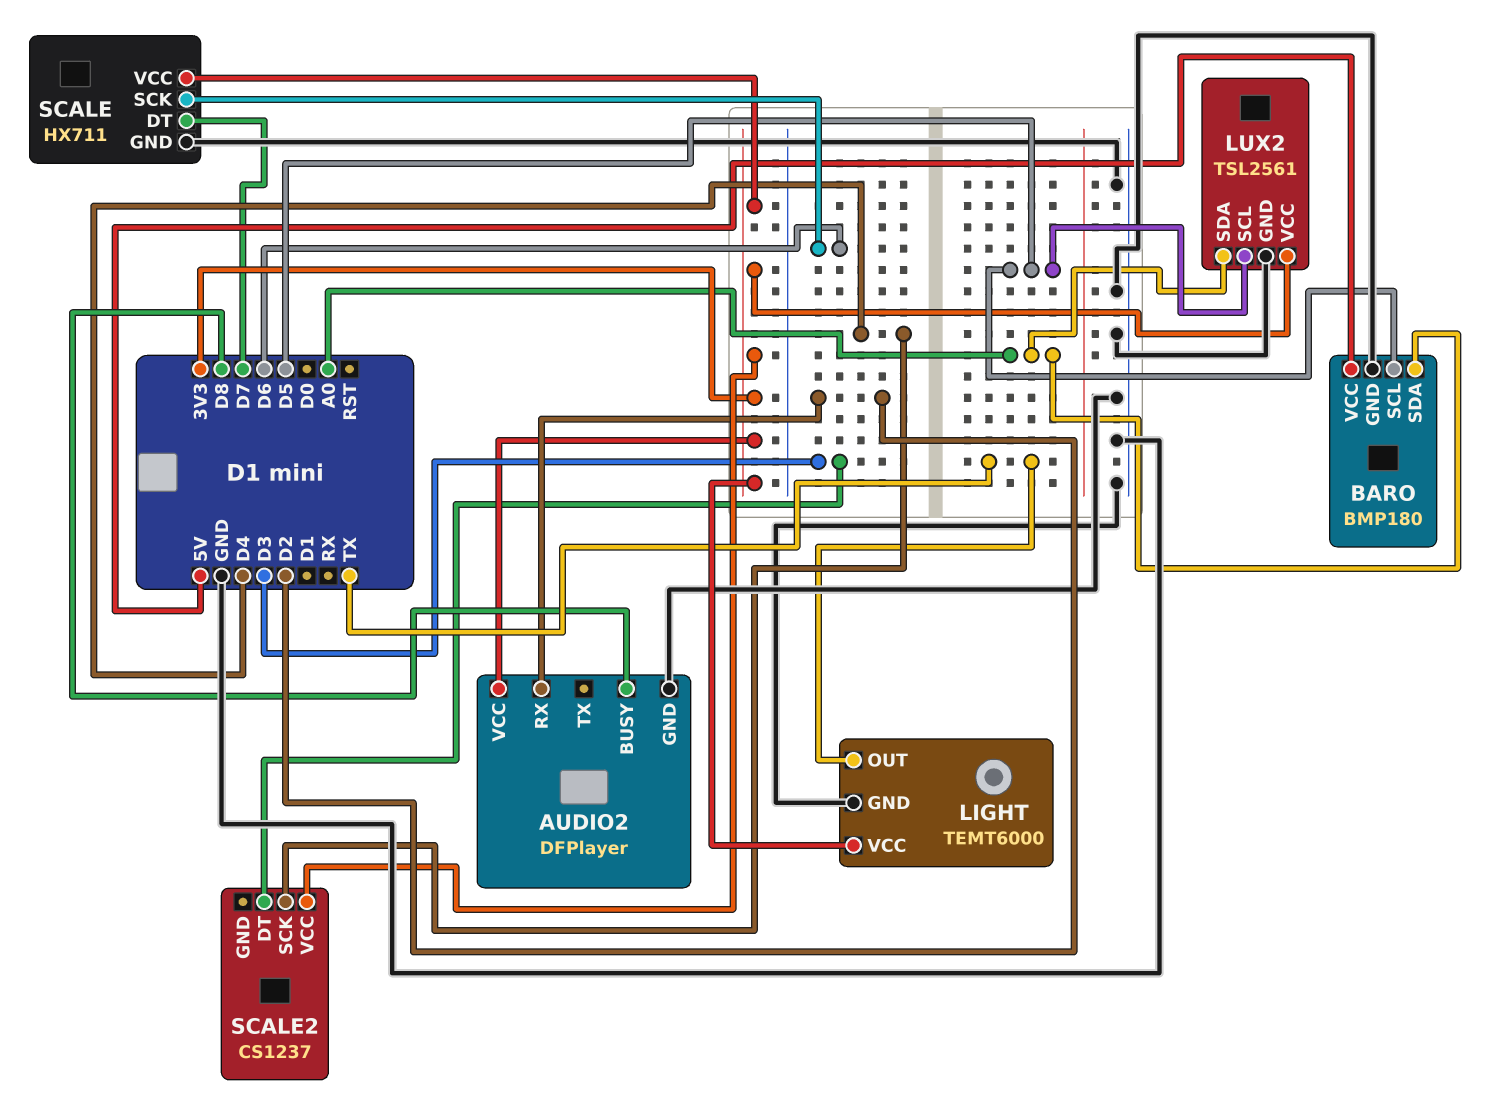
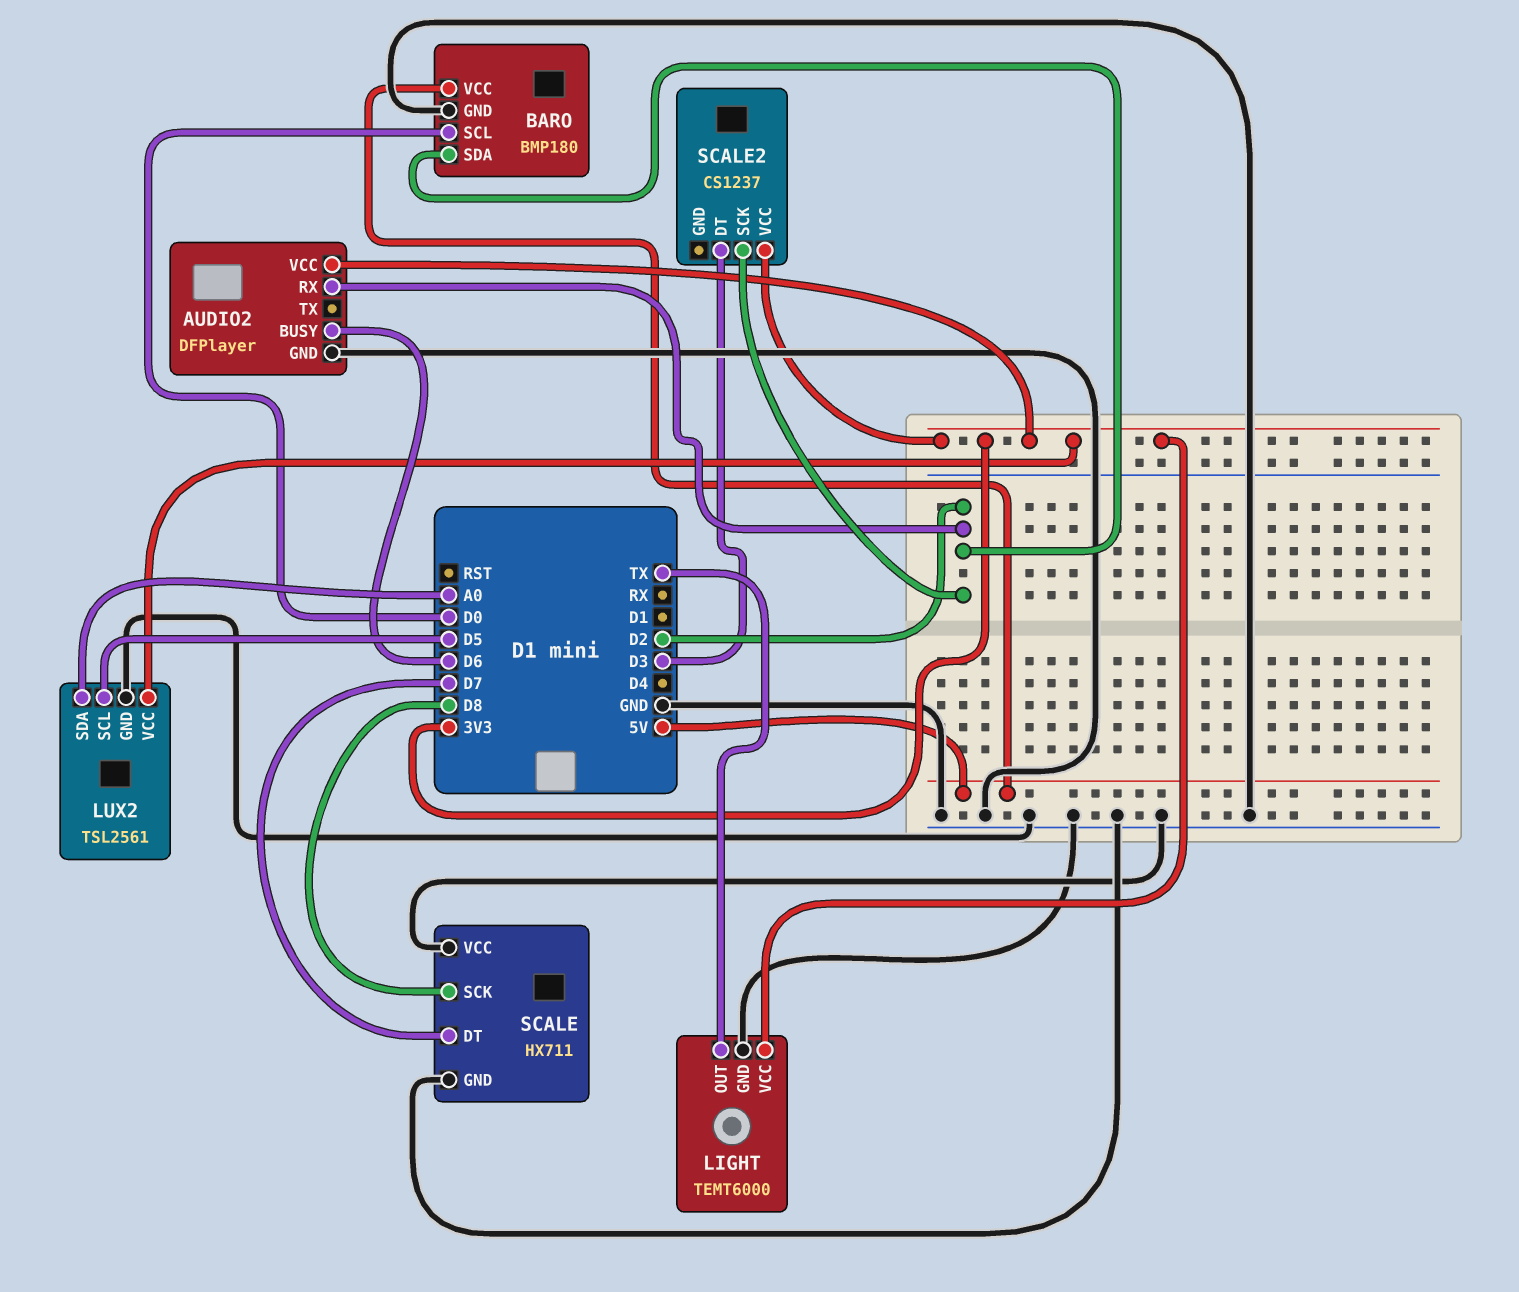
AUDIO2 pin BUSY: D8 -> D6
BARO pin SCL: D5 -> D0
BARO pin SDA: A0 -> D2
SCALE pin SCK: D6 -> D8
SCALE pin VCC: 3V3 -> GND
SCALE2 pin SCK: D4 -> D2

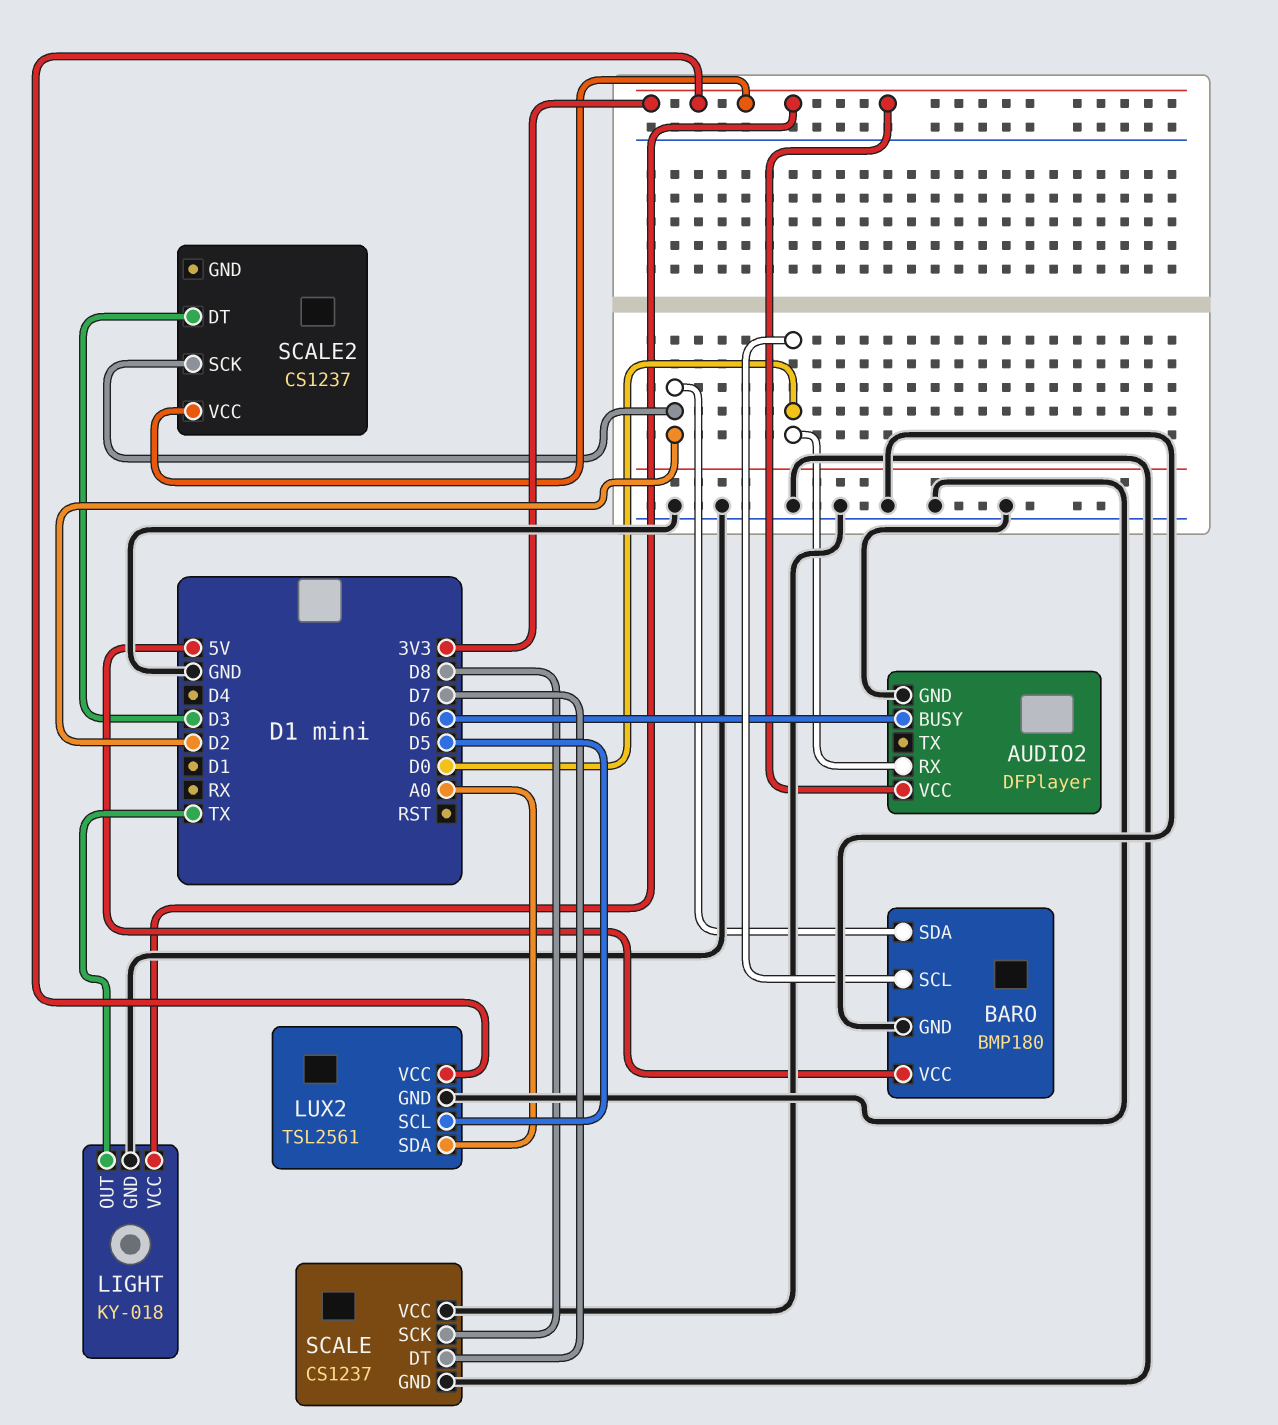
AUDIO2 pin RX: D2 -> D0
LIGHT: TEMT6000 -> KY-018
SCALE: HX711 -> CS1237

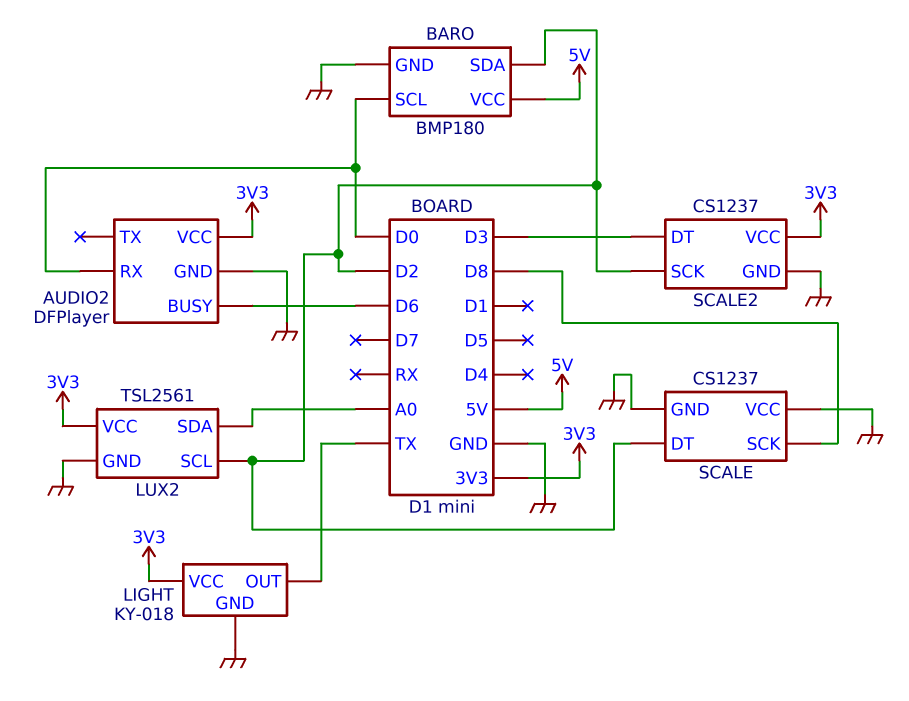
LUX2 pin SCL: D5 -> D2
SCALE pin DT: D7 -> D2
SCALE2 pin GND: none -> GND

